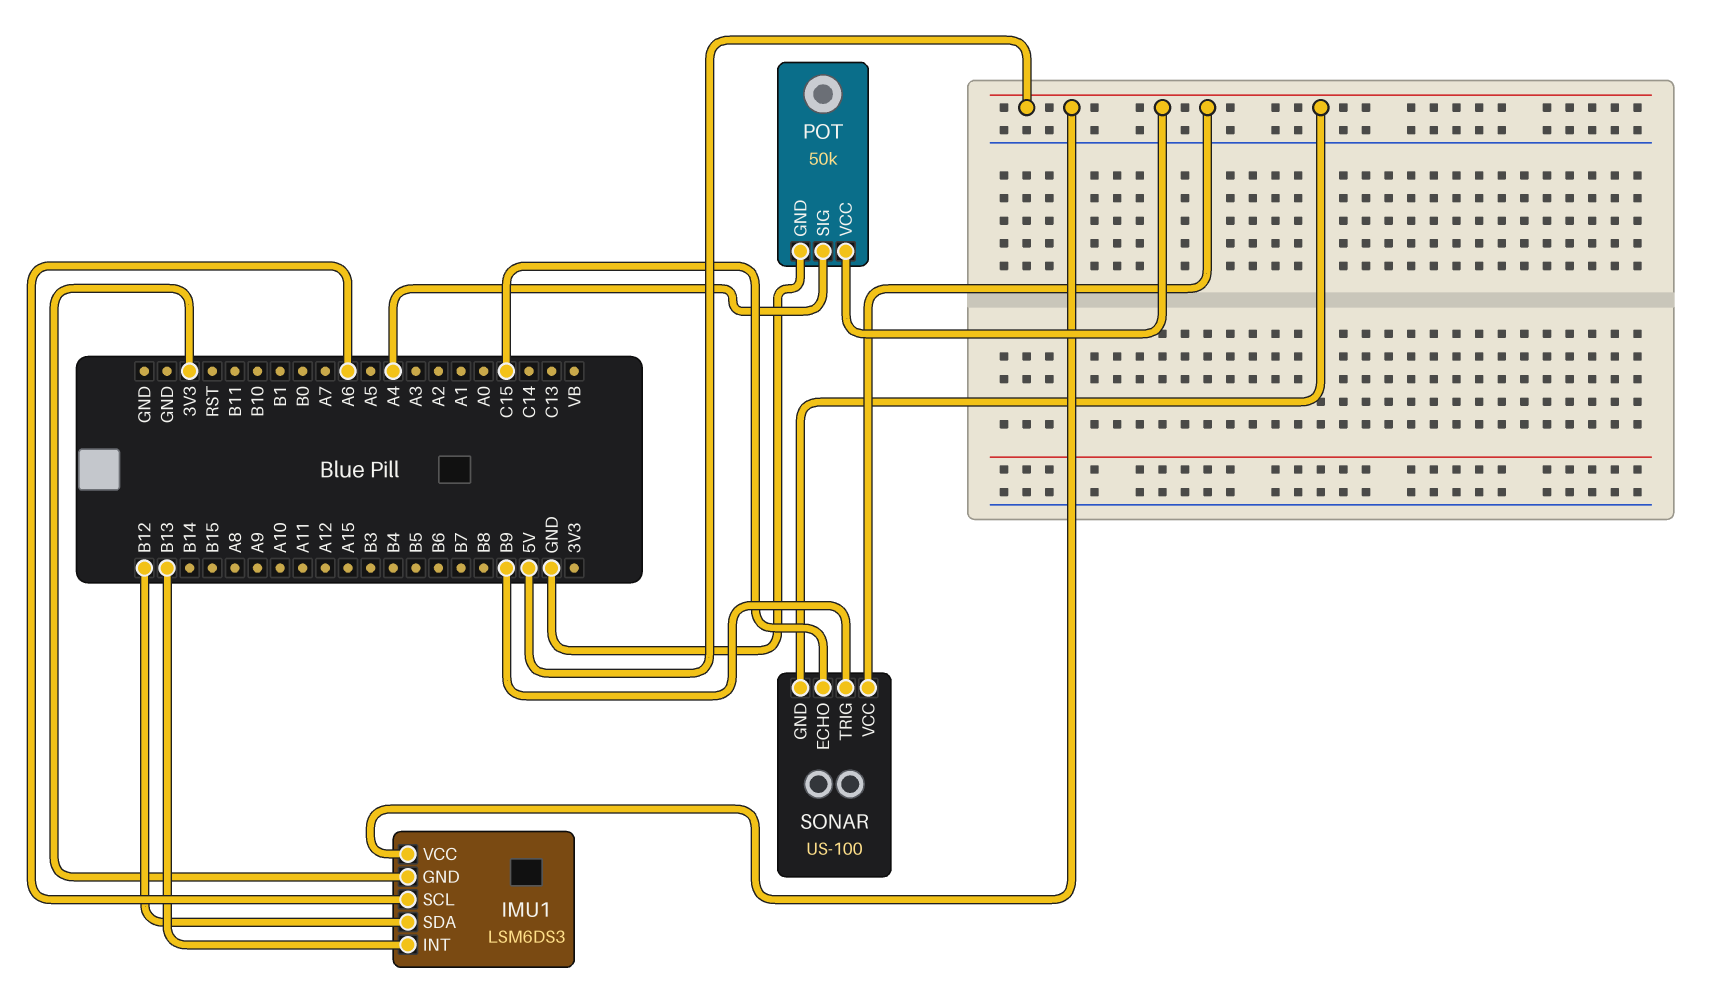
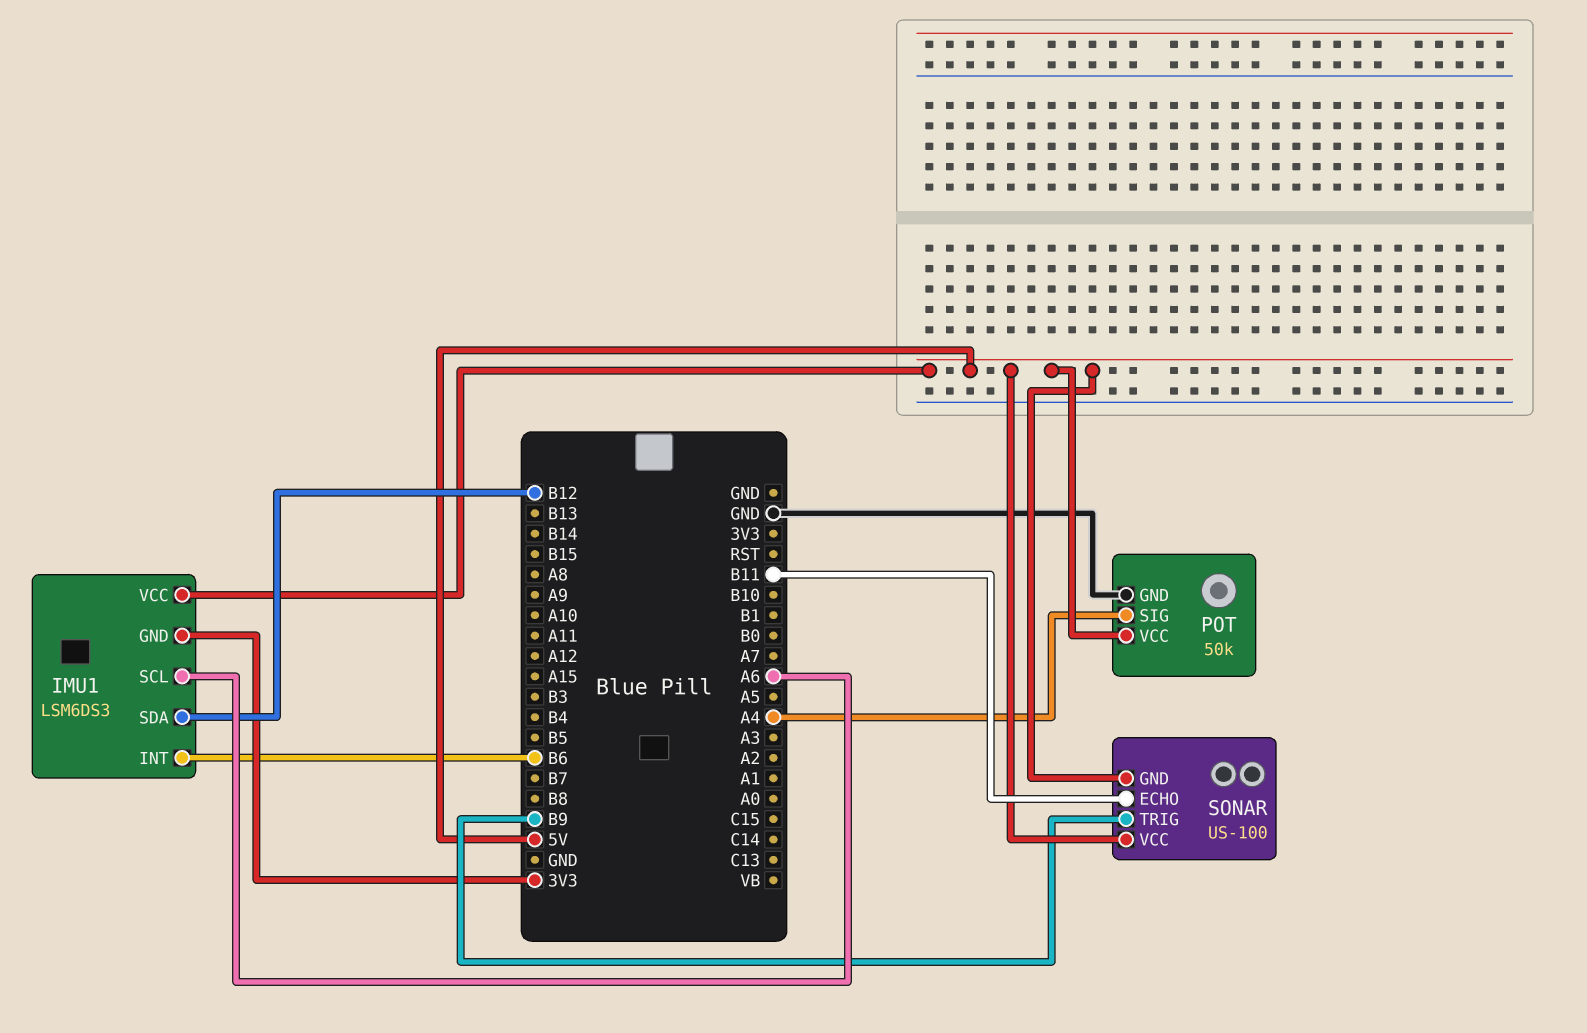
IMU1 pin INT: B13 -> B6
SONAR pin ECHO: C15 -> B11

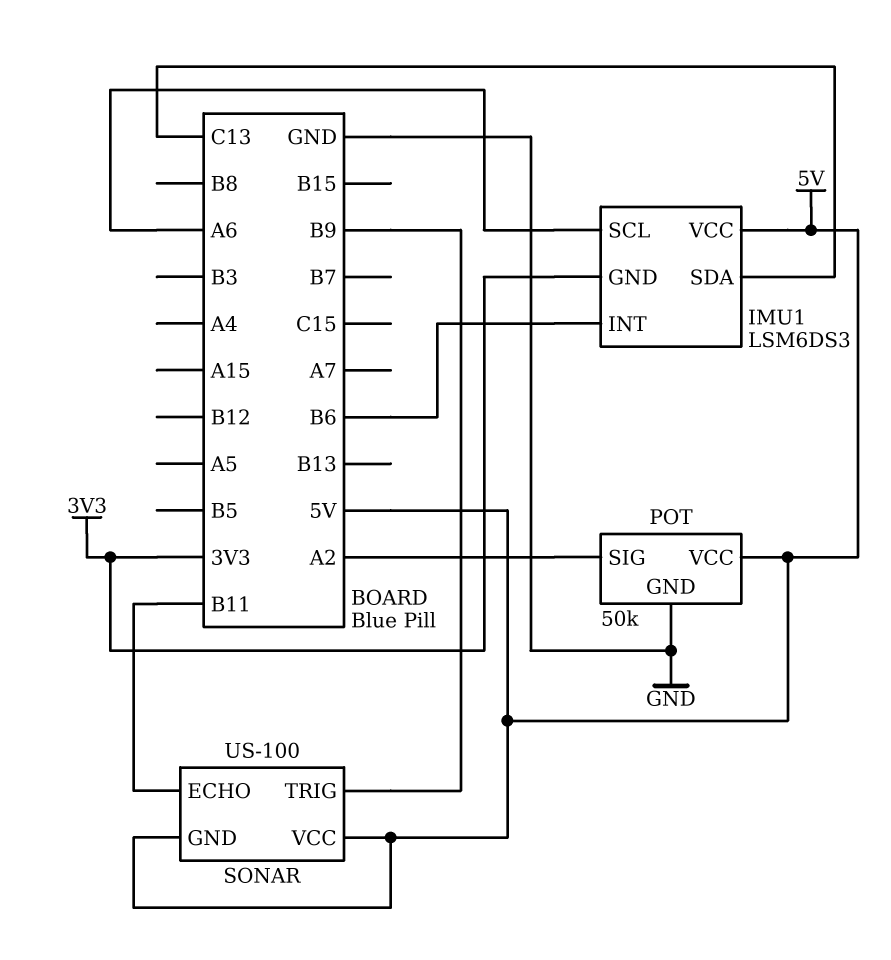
IMU1 pin SDA: B12 -> C13
POT pin SIG: A4 -> A2

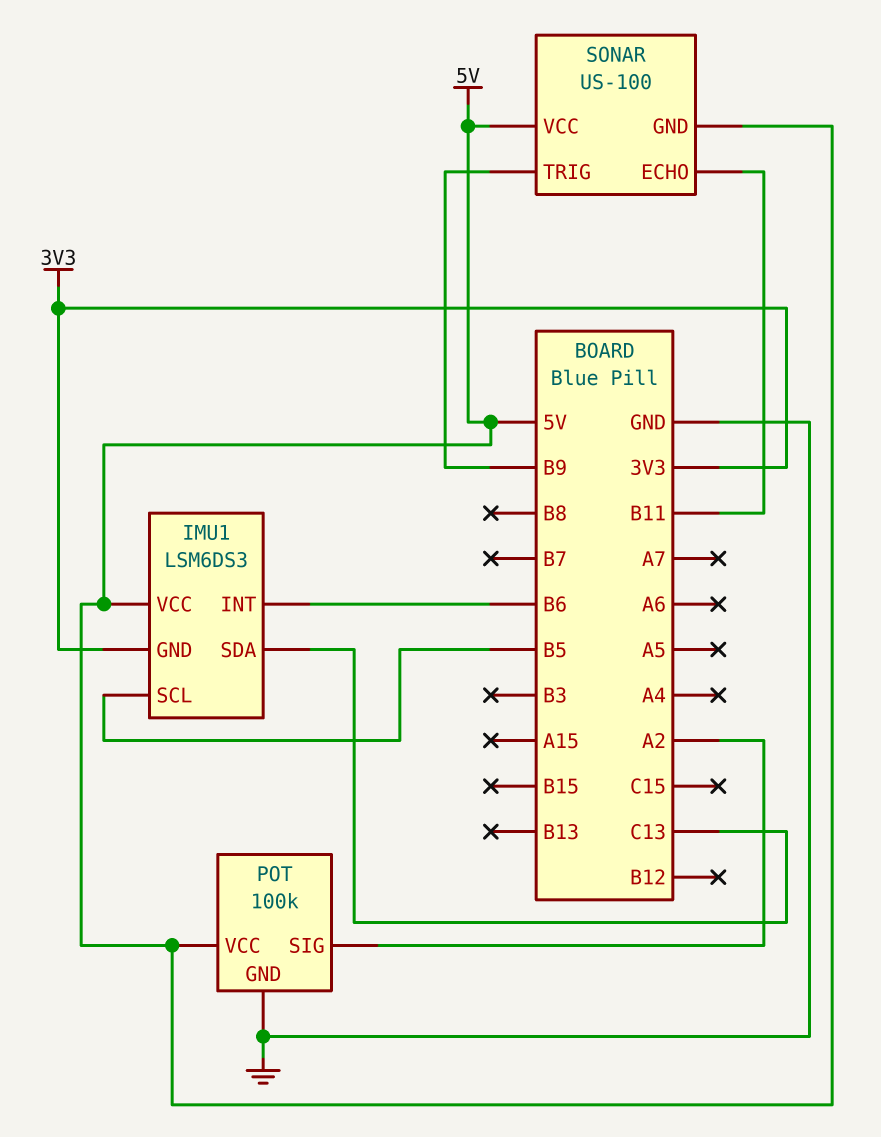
IMU1 pin SCL: A6 -> B5
POT: 50k -> 100k

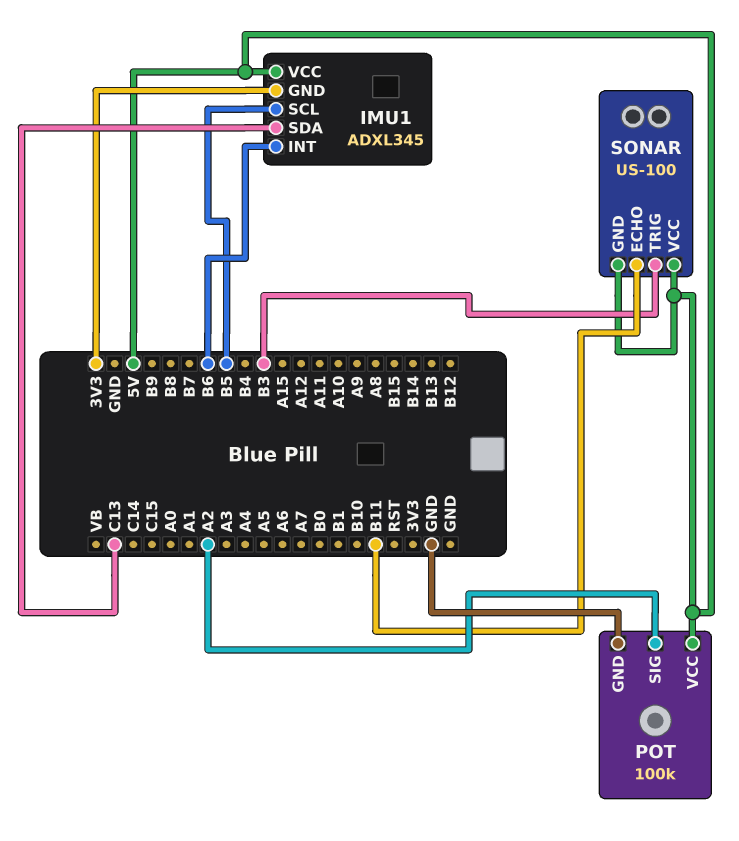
IMU1: LSM6DS3 -> ADXL345
SONAR pin TRIG: B9 -> B3

